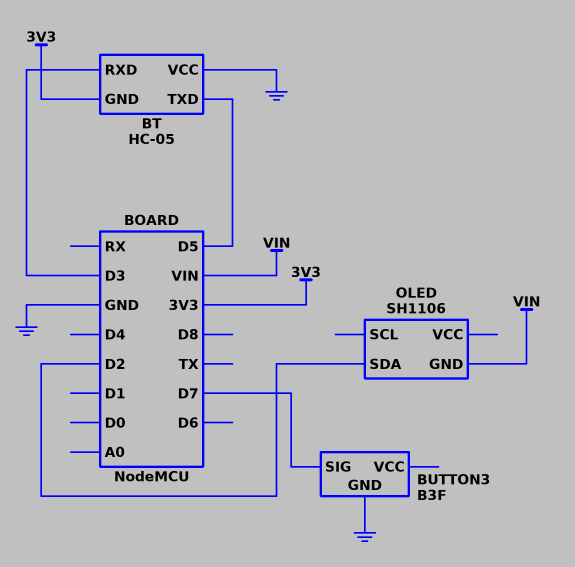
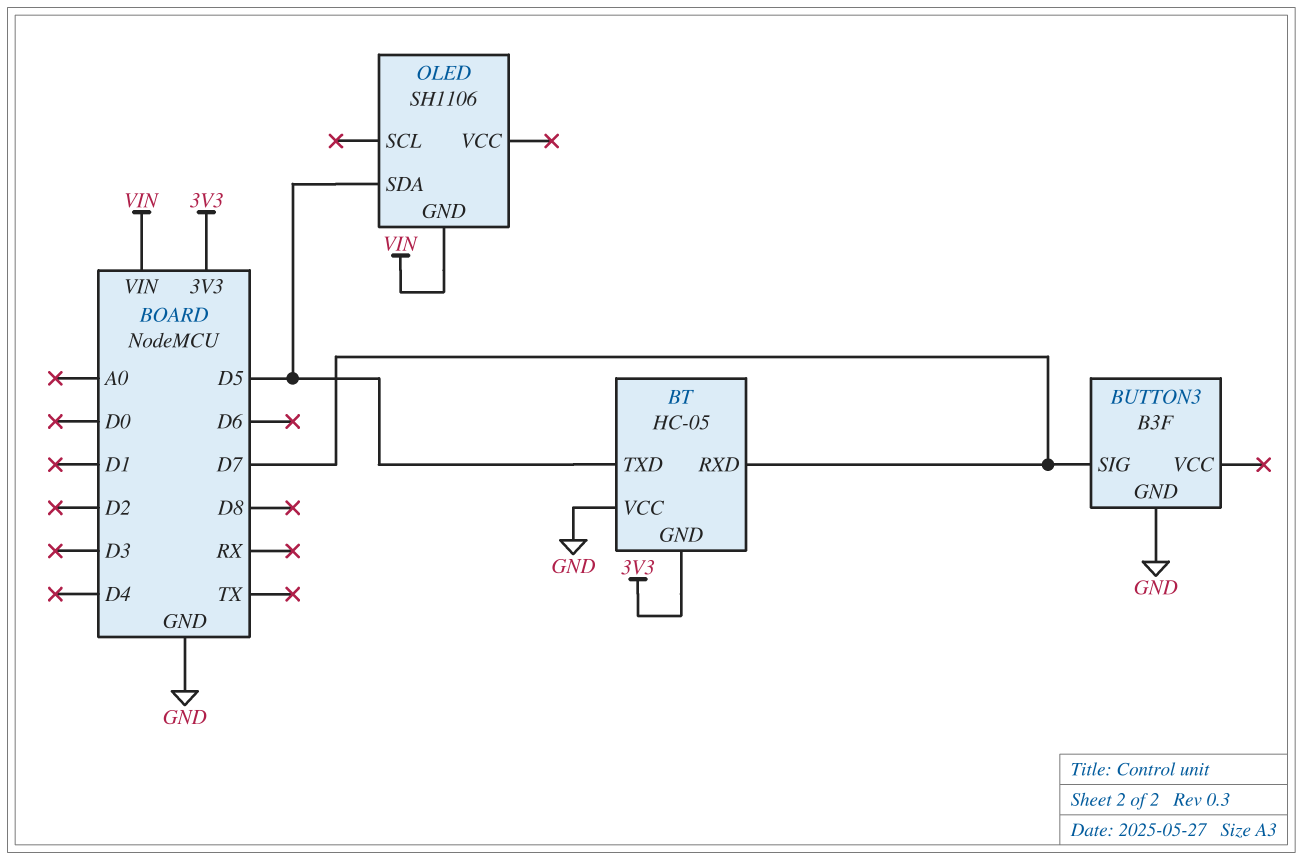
BT pin RXD: D3 -> D7
OLED pin SDA: D2 -> D5

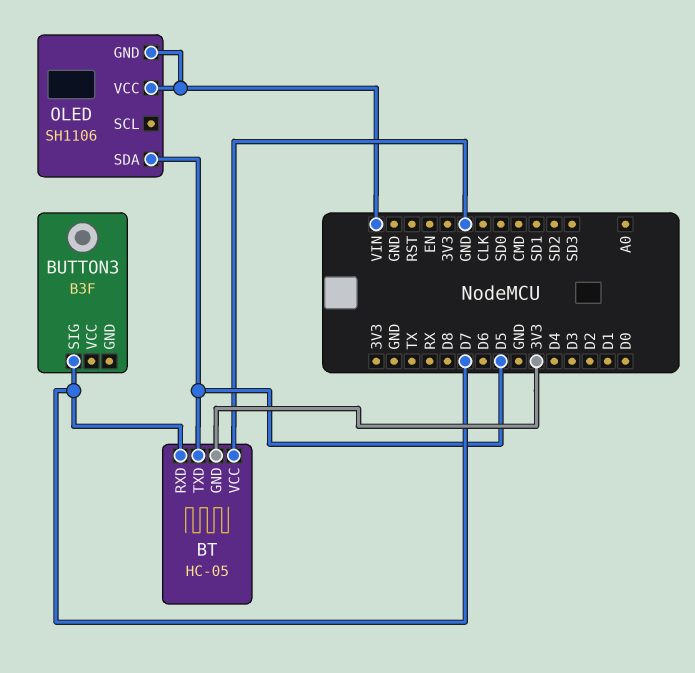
BUTTON3 pin GND: GND -> none
OLED pin VCC: none -> VIN

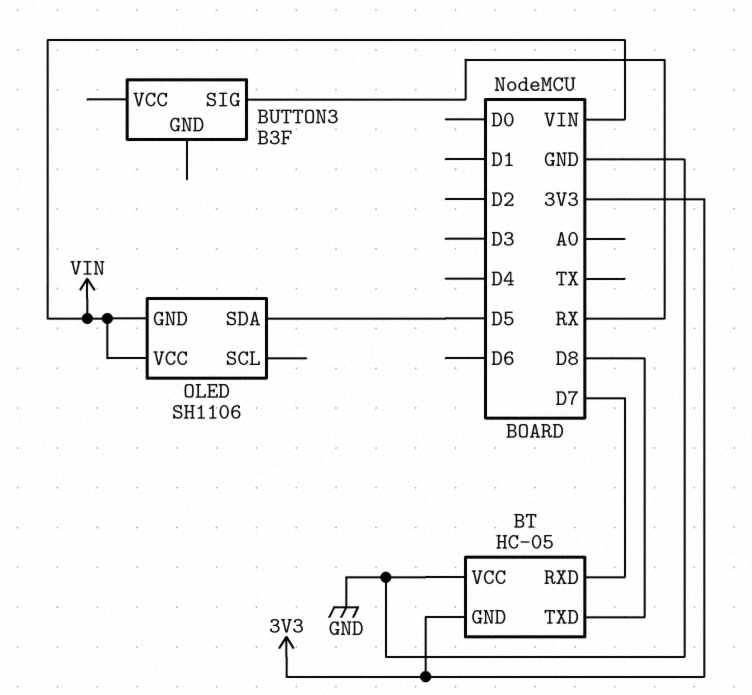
BT pin TXD: D5 -> D8
BUTTON3 pin SIG: D7 -> RX

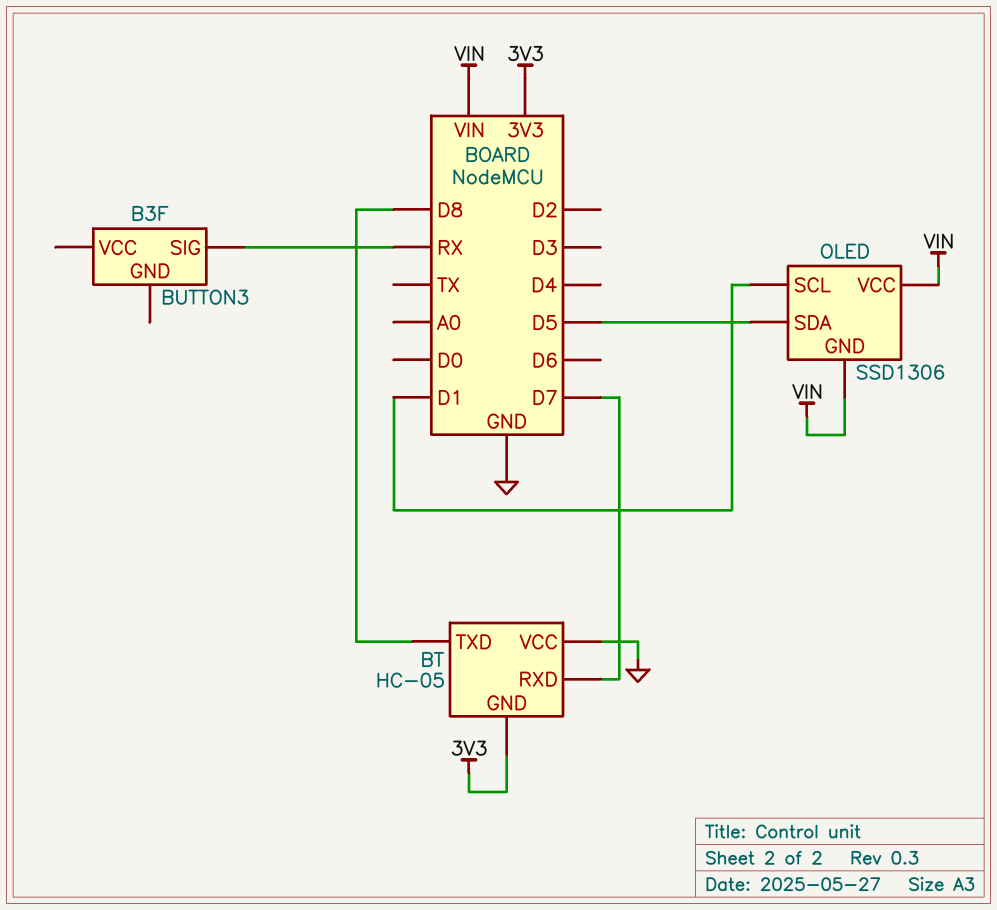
OLED: SH1106 -> SSD1306
OLED pin SCL: none -> D1

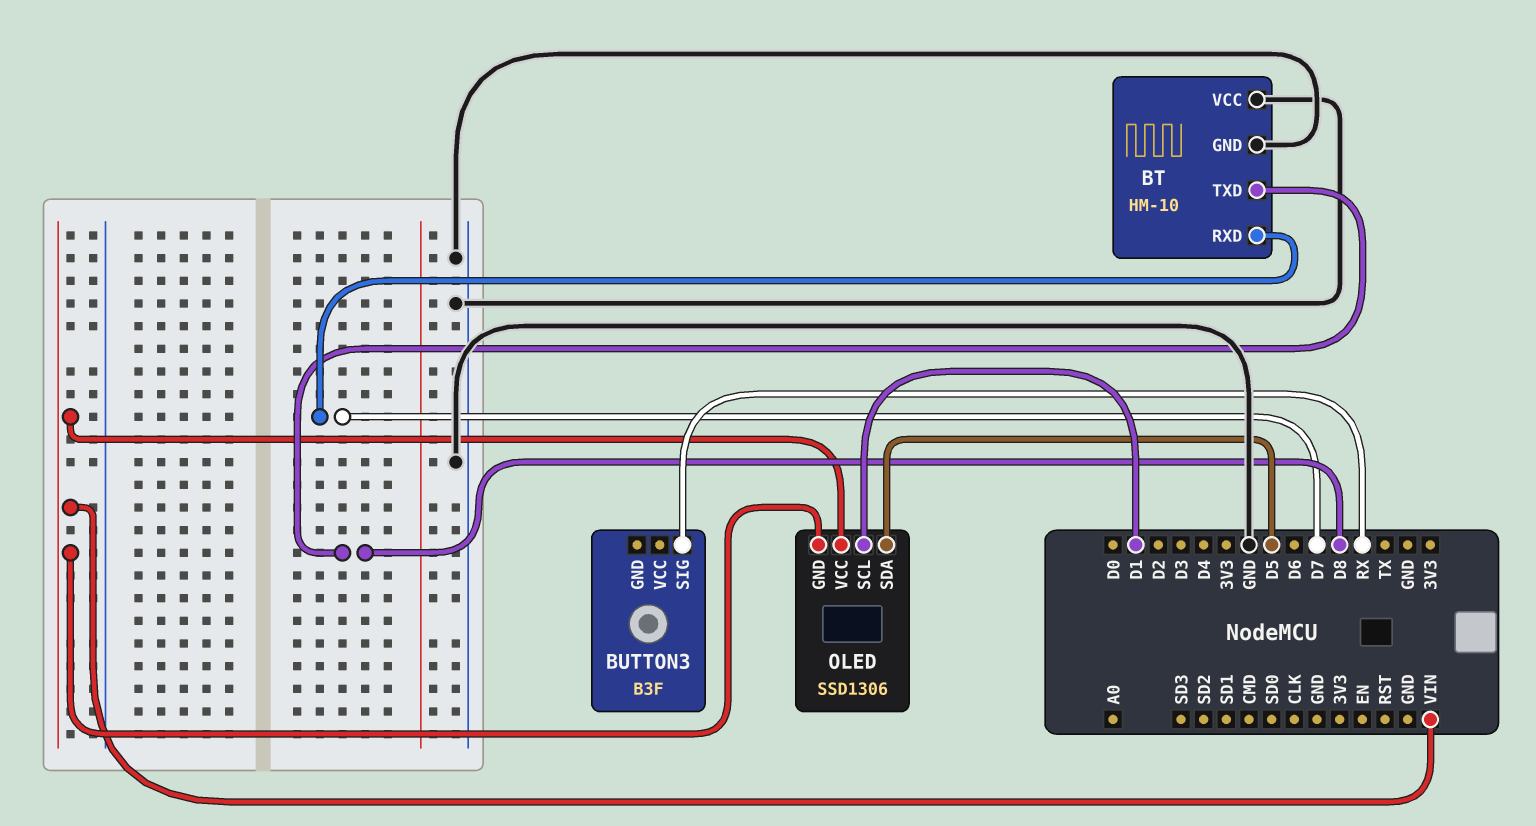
BT: HC-05 -> HM-10
BT pin GND: 3V3 -> GND

